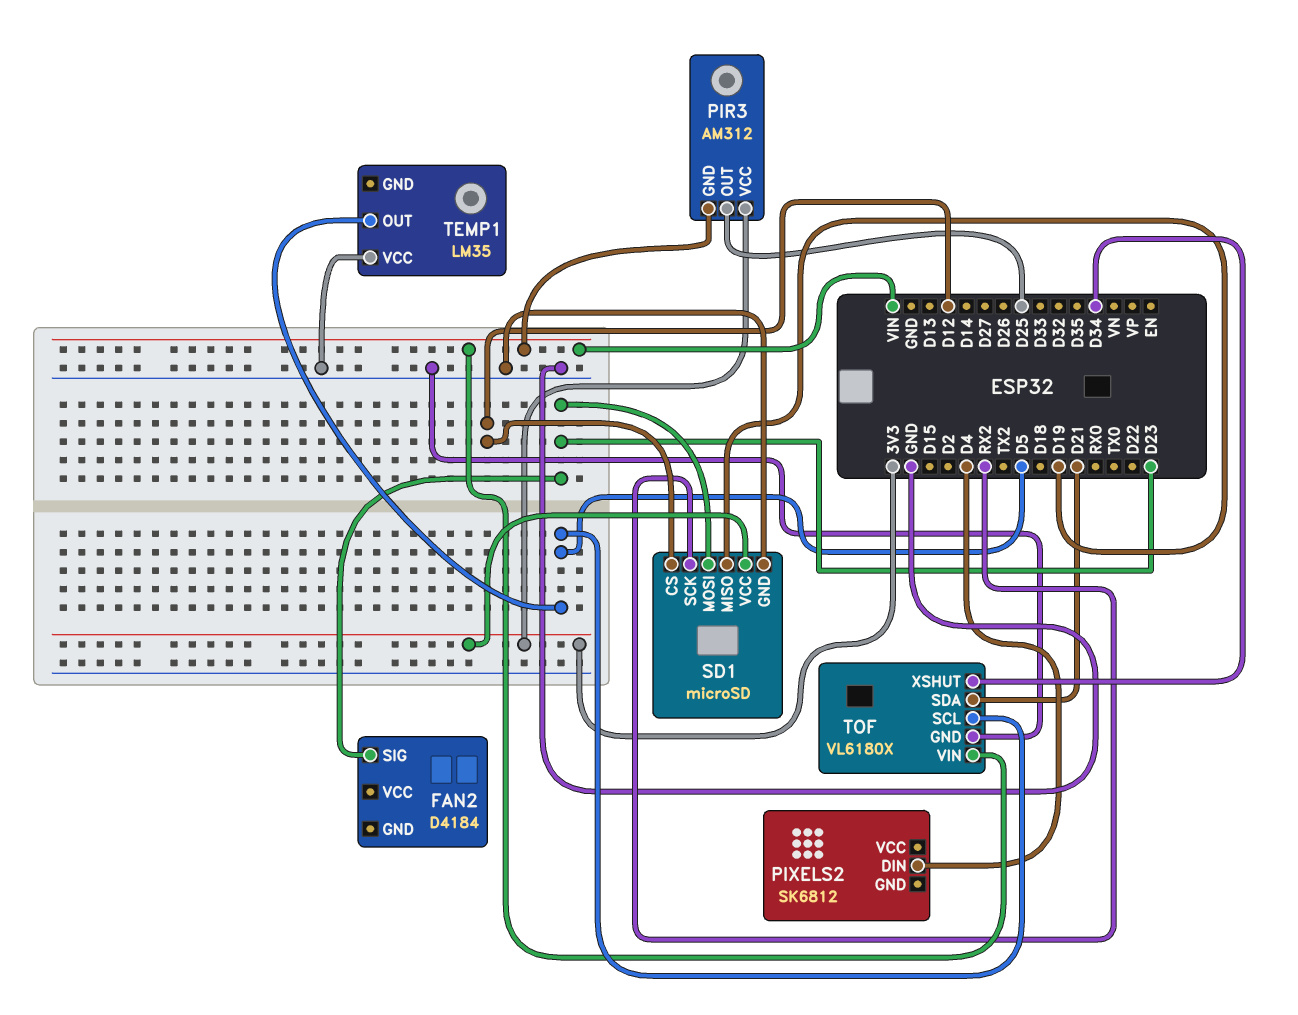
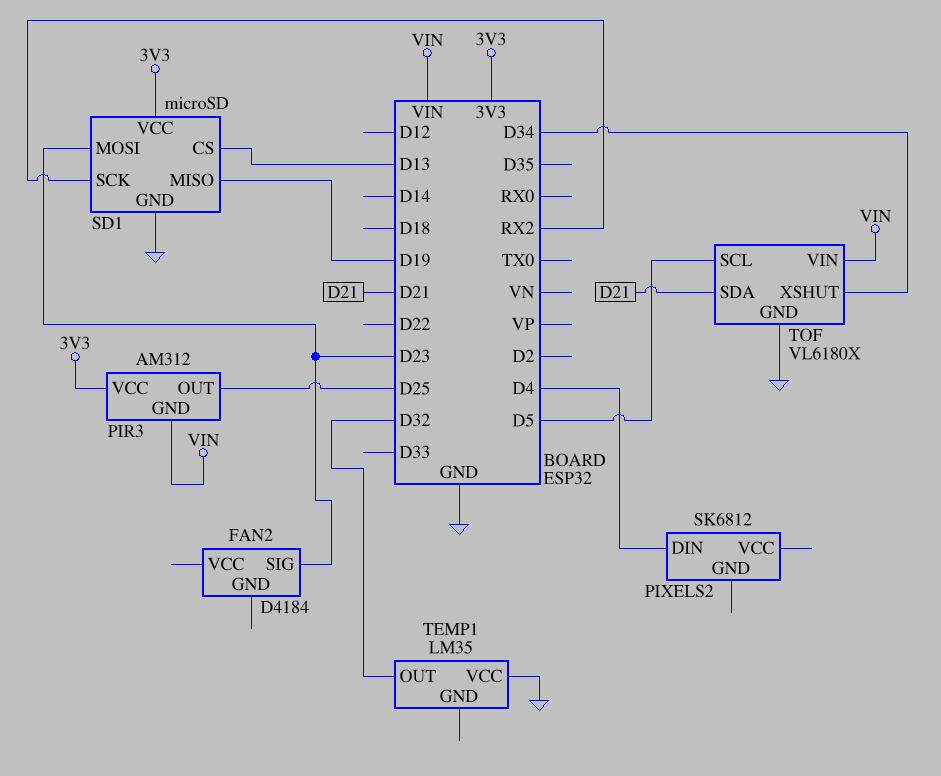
SD1 pin CS: D12 -> D13
TEMP1 pin OUT: D5 -> D32

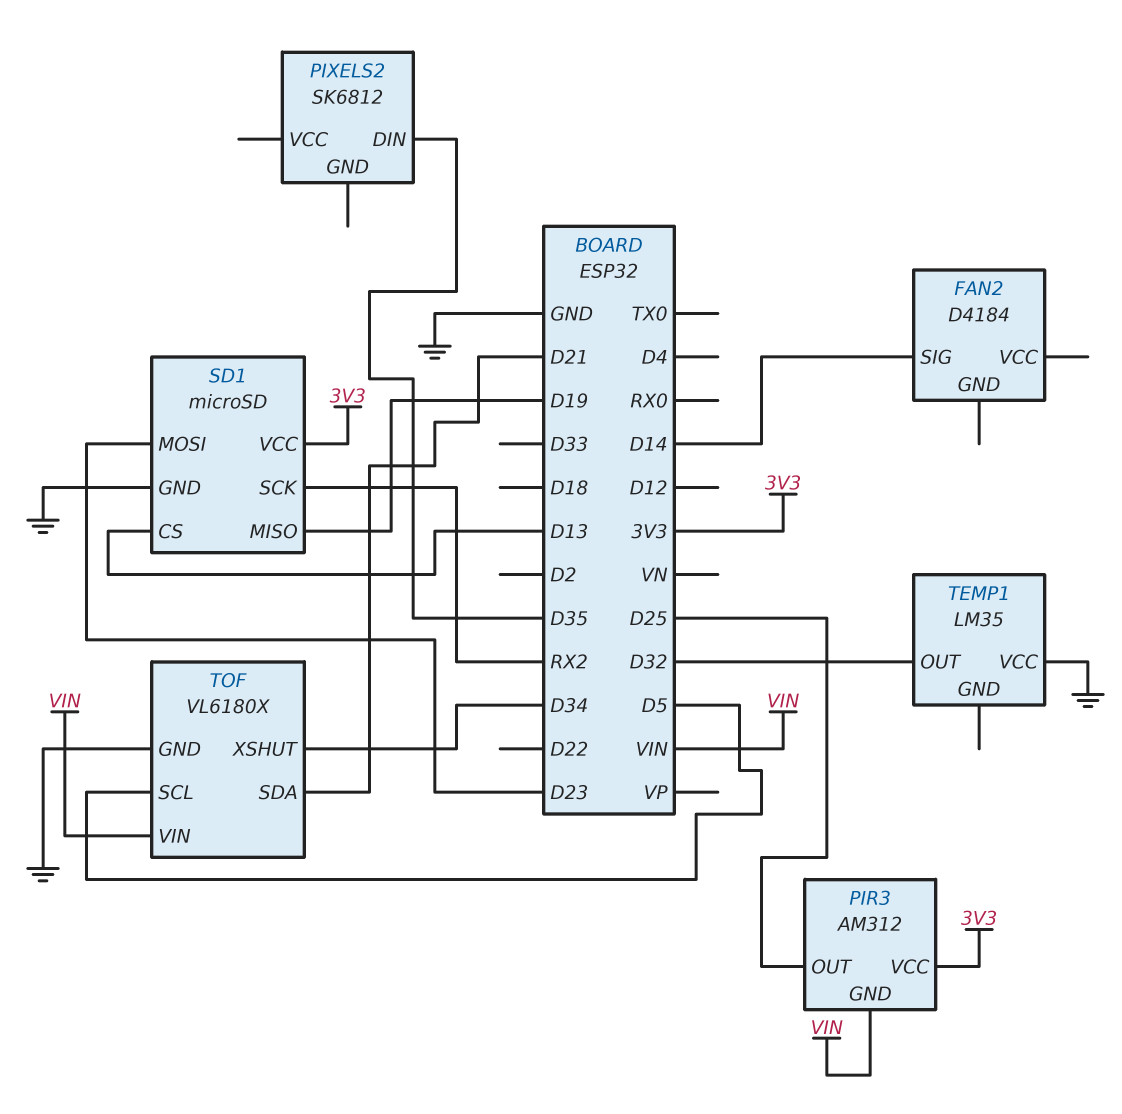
FAN2 pin SIG: D23 -> D14
PIXELS2 pin DIN: D4 -> D35

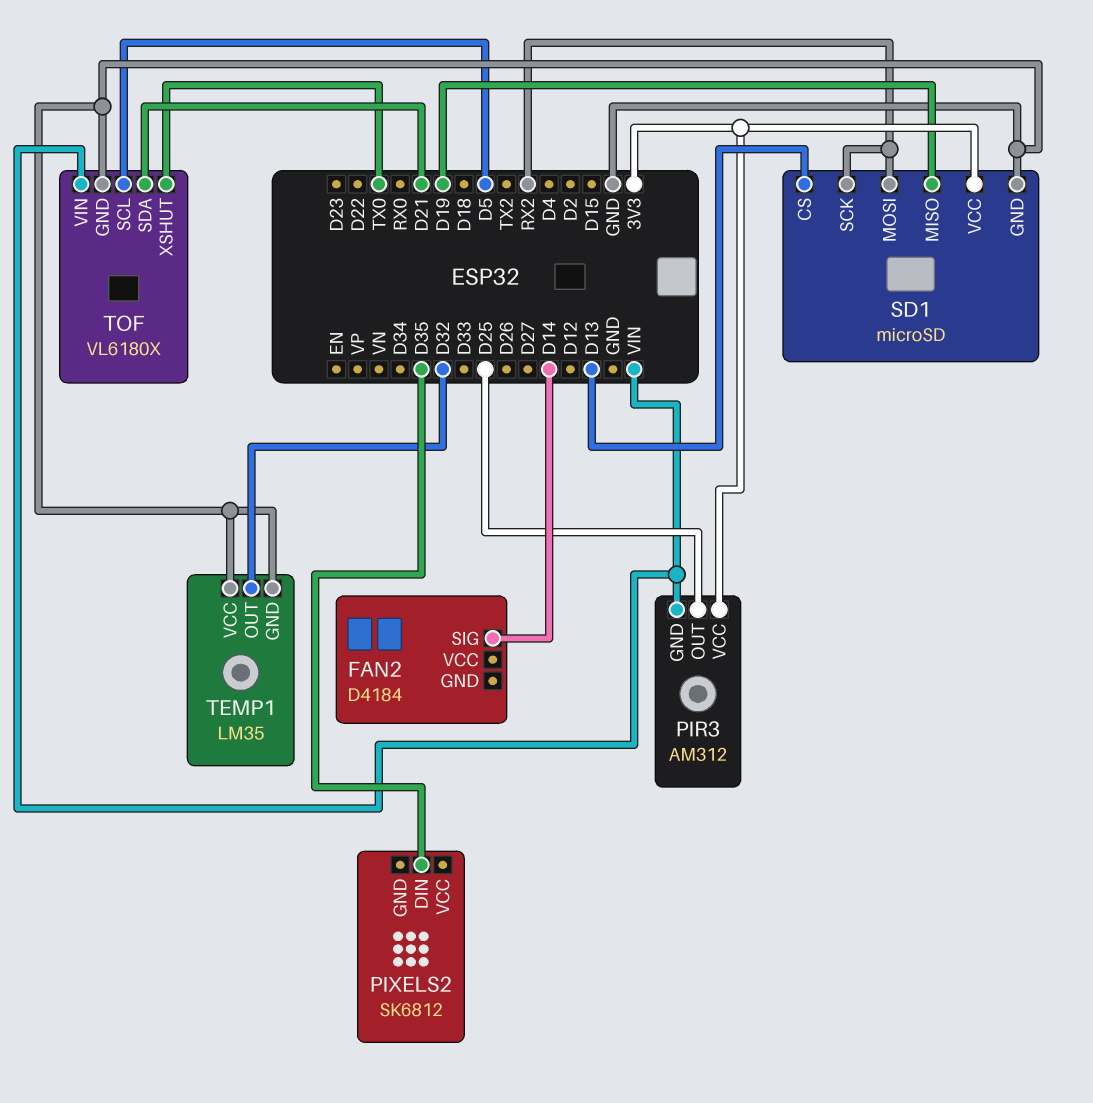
SD1 pin MOSI: D23 -> RX2
TEMP1 pin GND: none -> GND
TOF pin XSHUT: D34 -> TX0

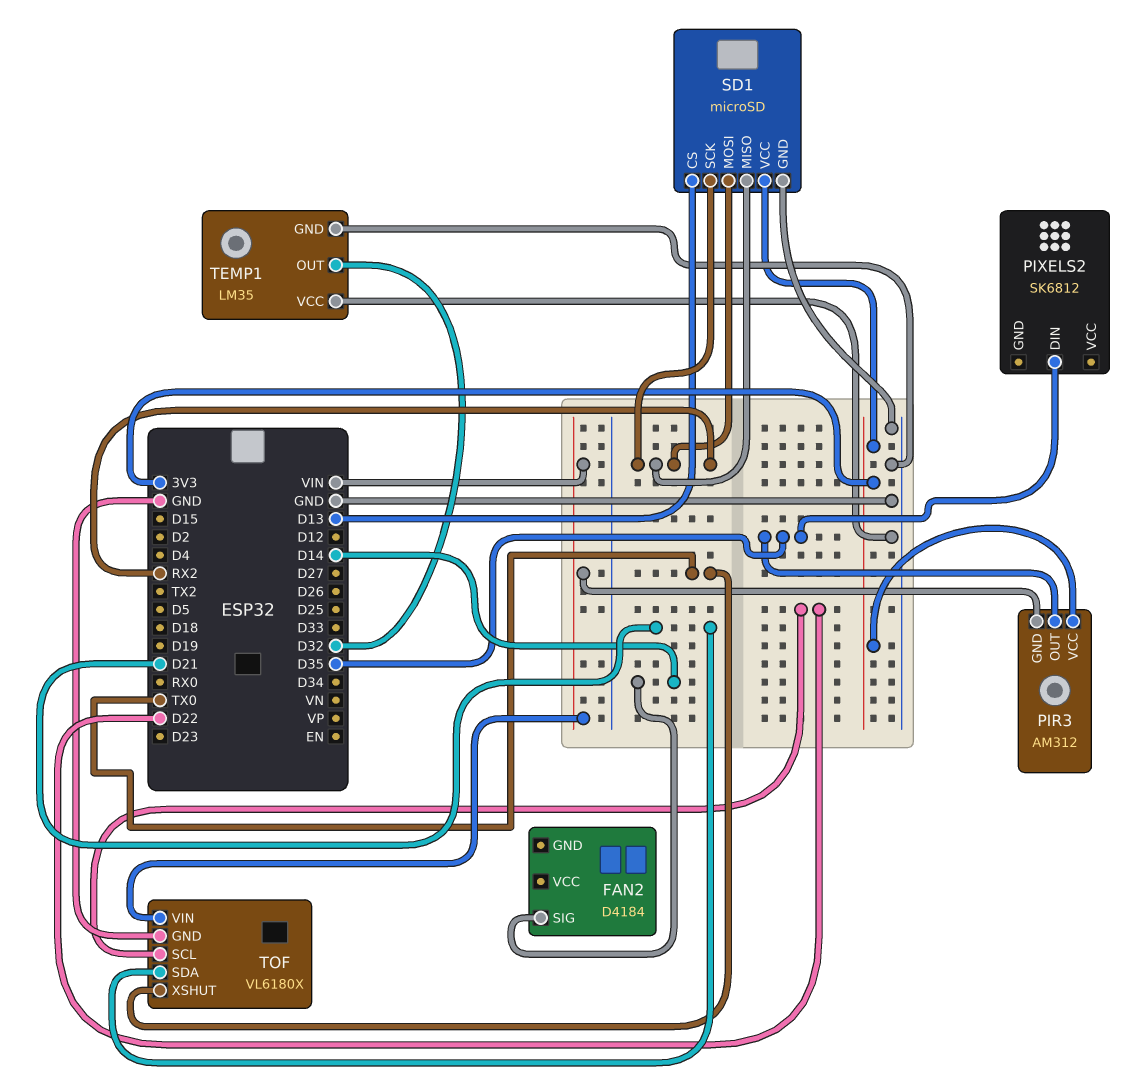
PIR3 pin OUT: D25 -> D35
SD1 pin MISO: D19 -> RX2
TOF pin SCL: D5 -> D22

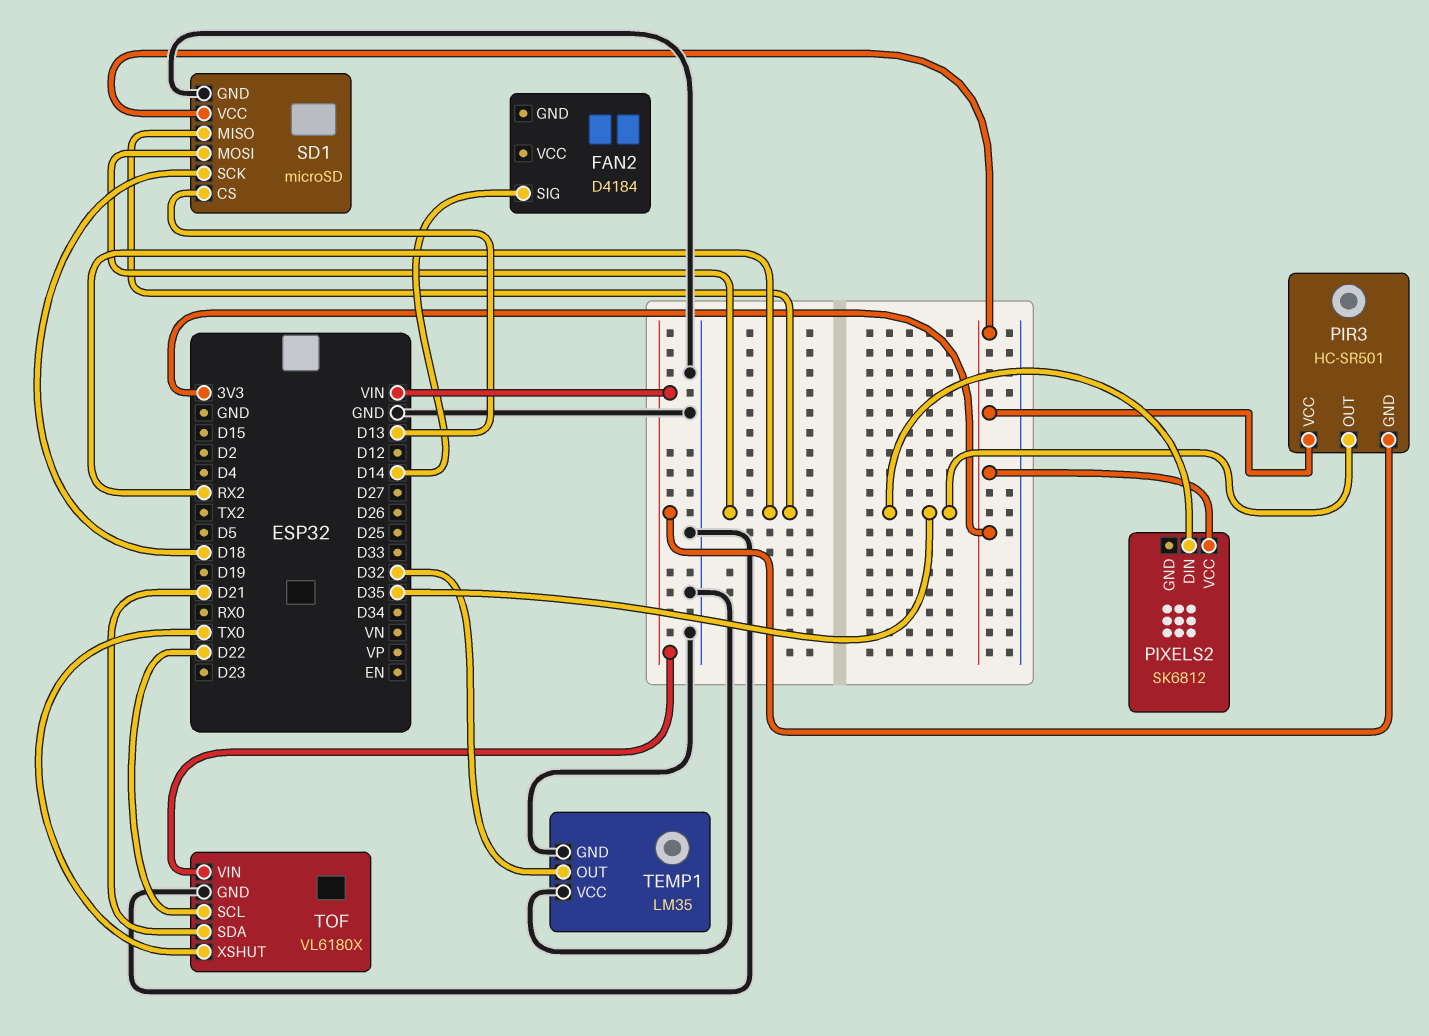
PIR3: AM312 -> HC-SR501
PIXELS2 pin VCC: none -> 3V3
SD1 pin SCK: RX2 -> D18

